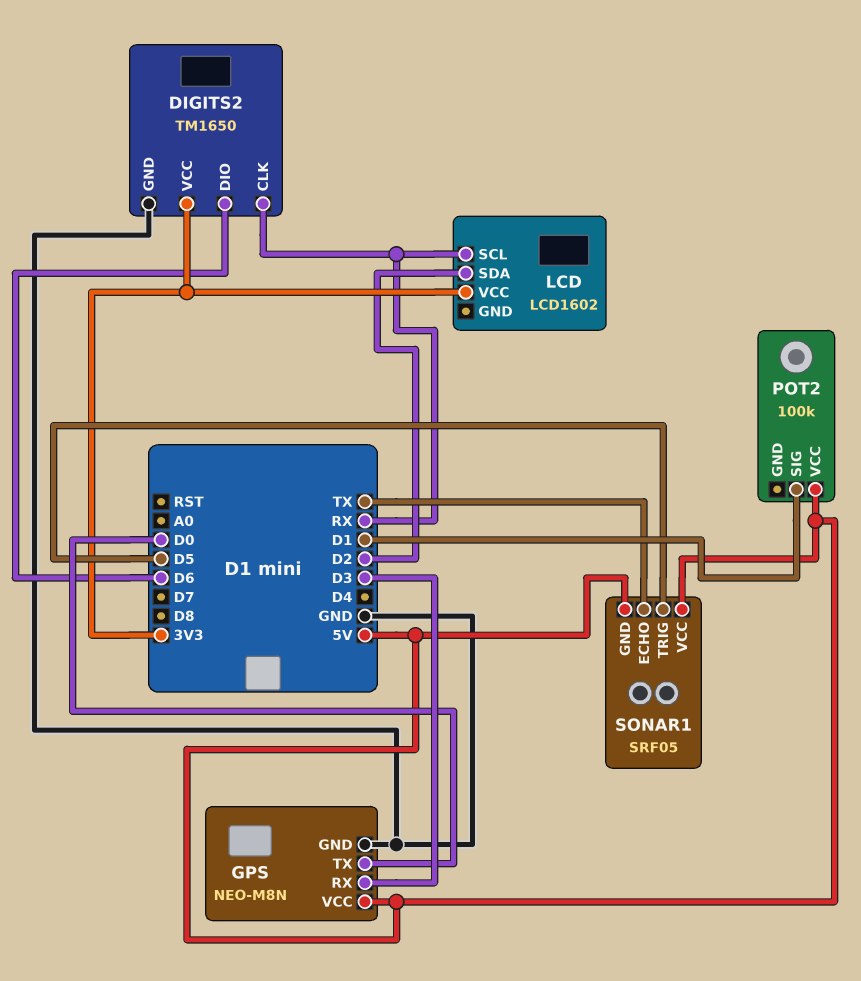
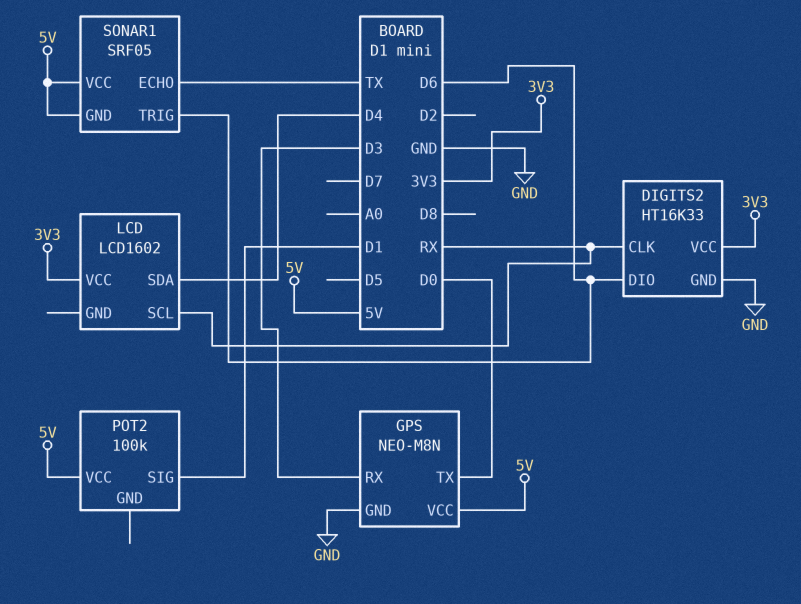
DIGITS2: TM1650 -> HT16K33
LCD pin SDA: D2 -> D4
SONAR1 pin TRIG: D5 -> D6

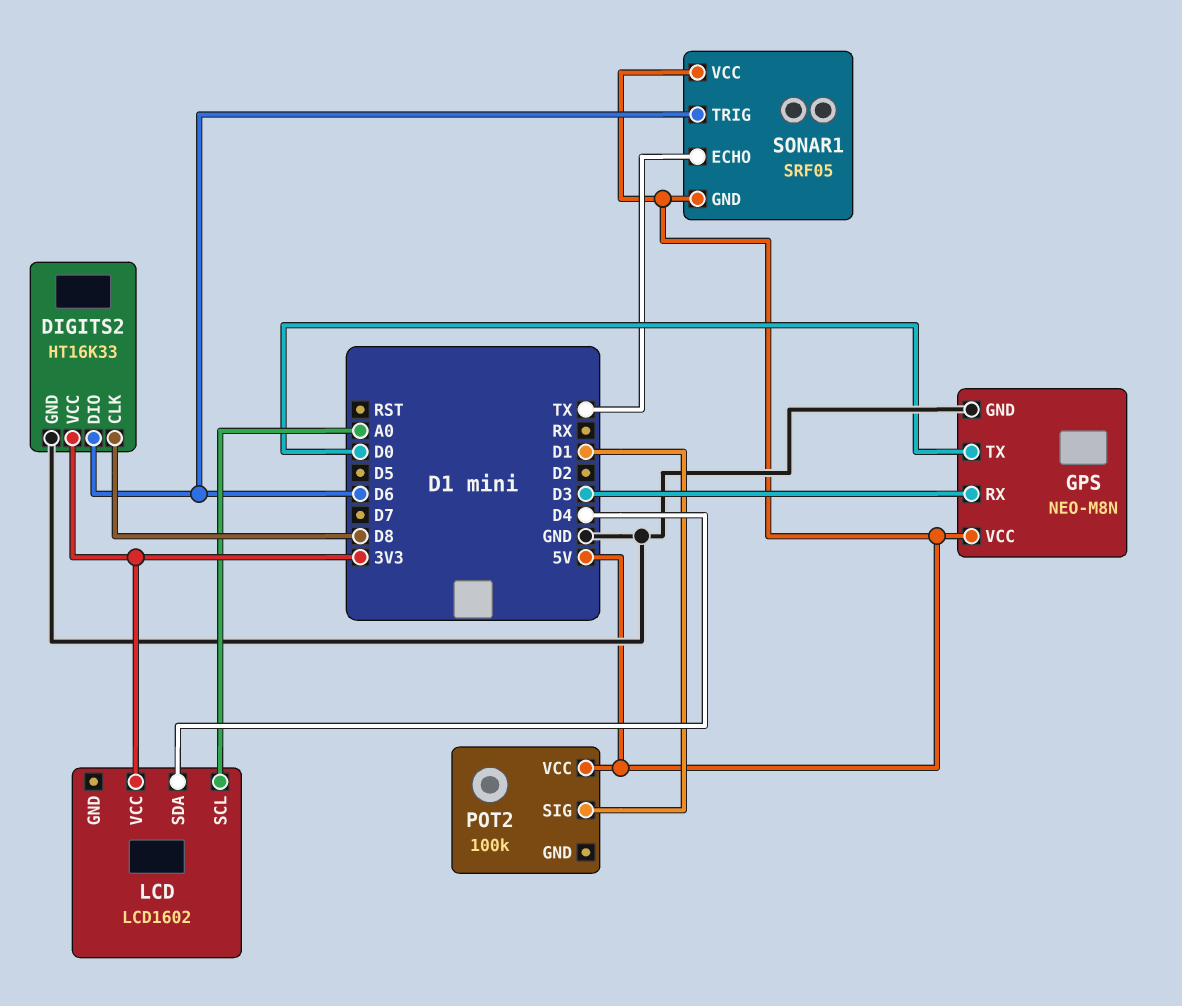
DIGITS2 pin CLK: RX -> D8
LCD pin SCL: RX -> A0

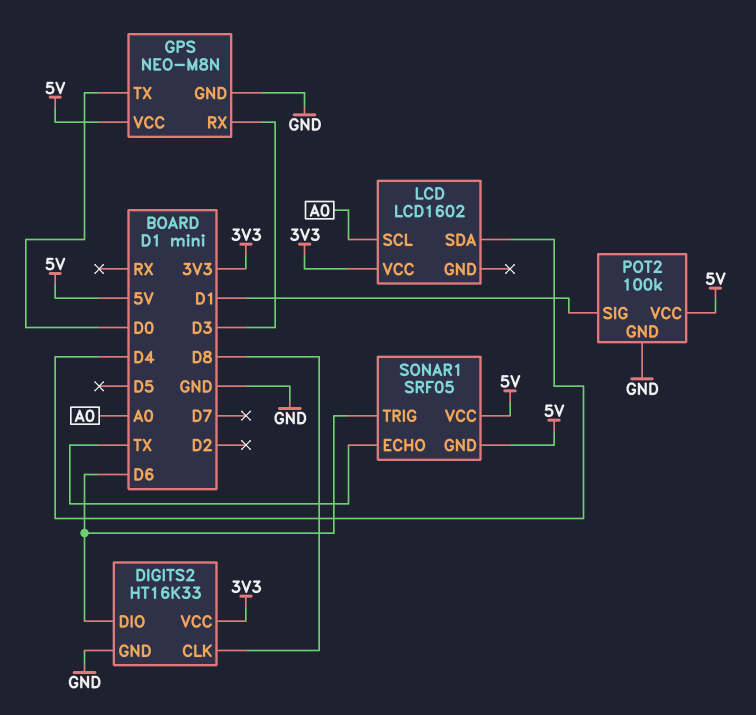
POT2 pin GND: none -> GND

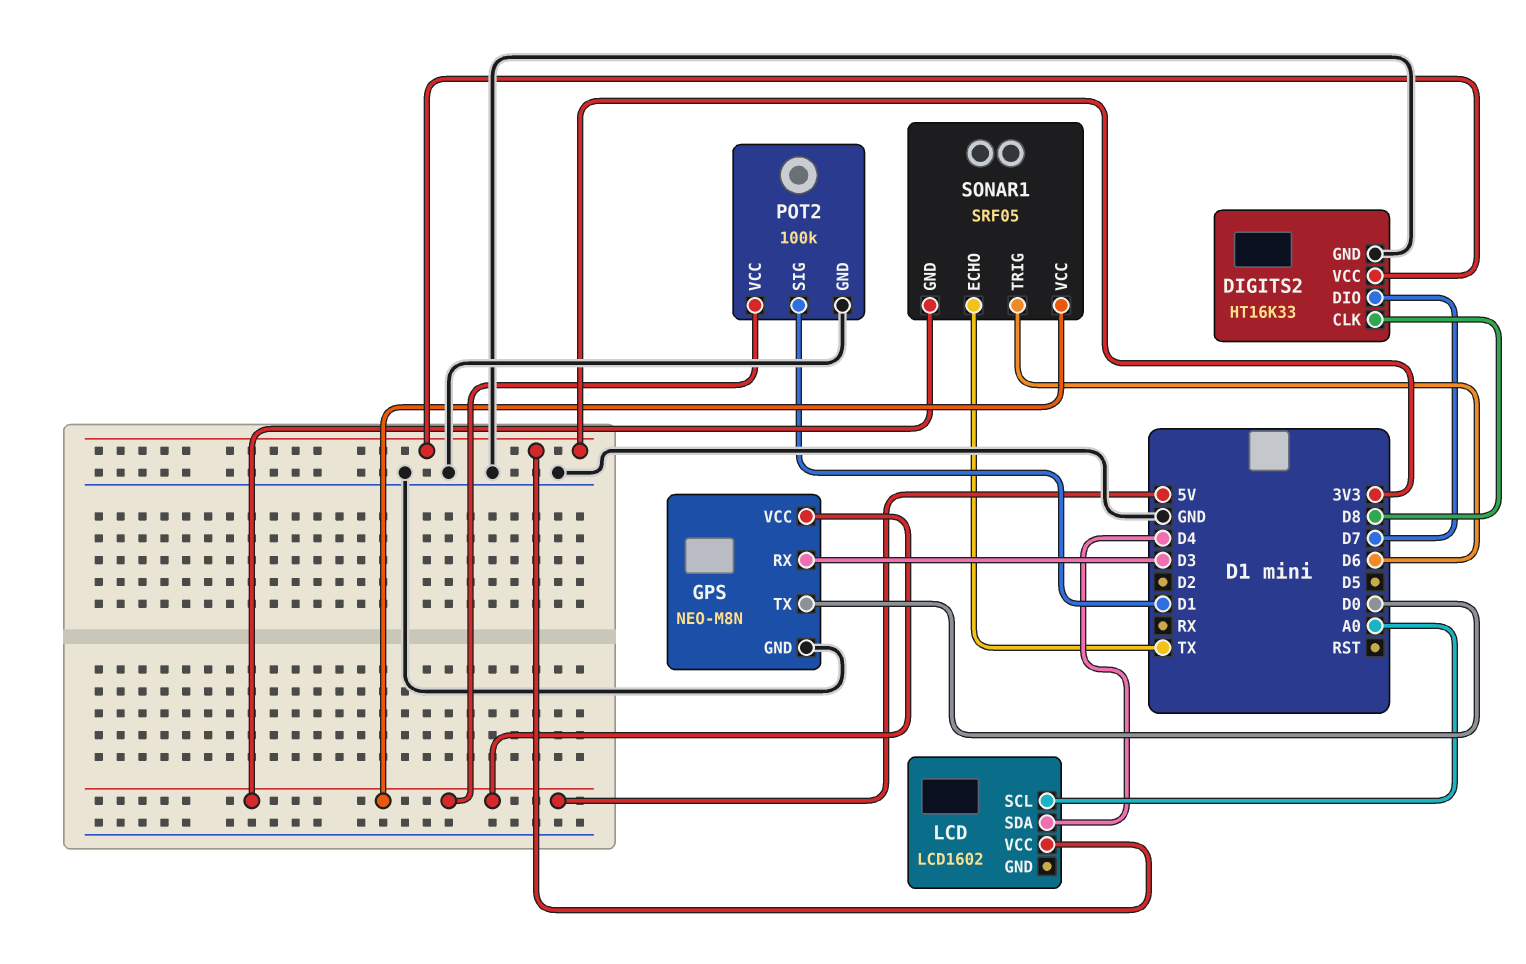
DIGITS2 pin DIO: D6 -> D7

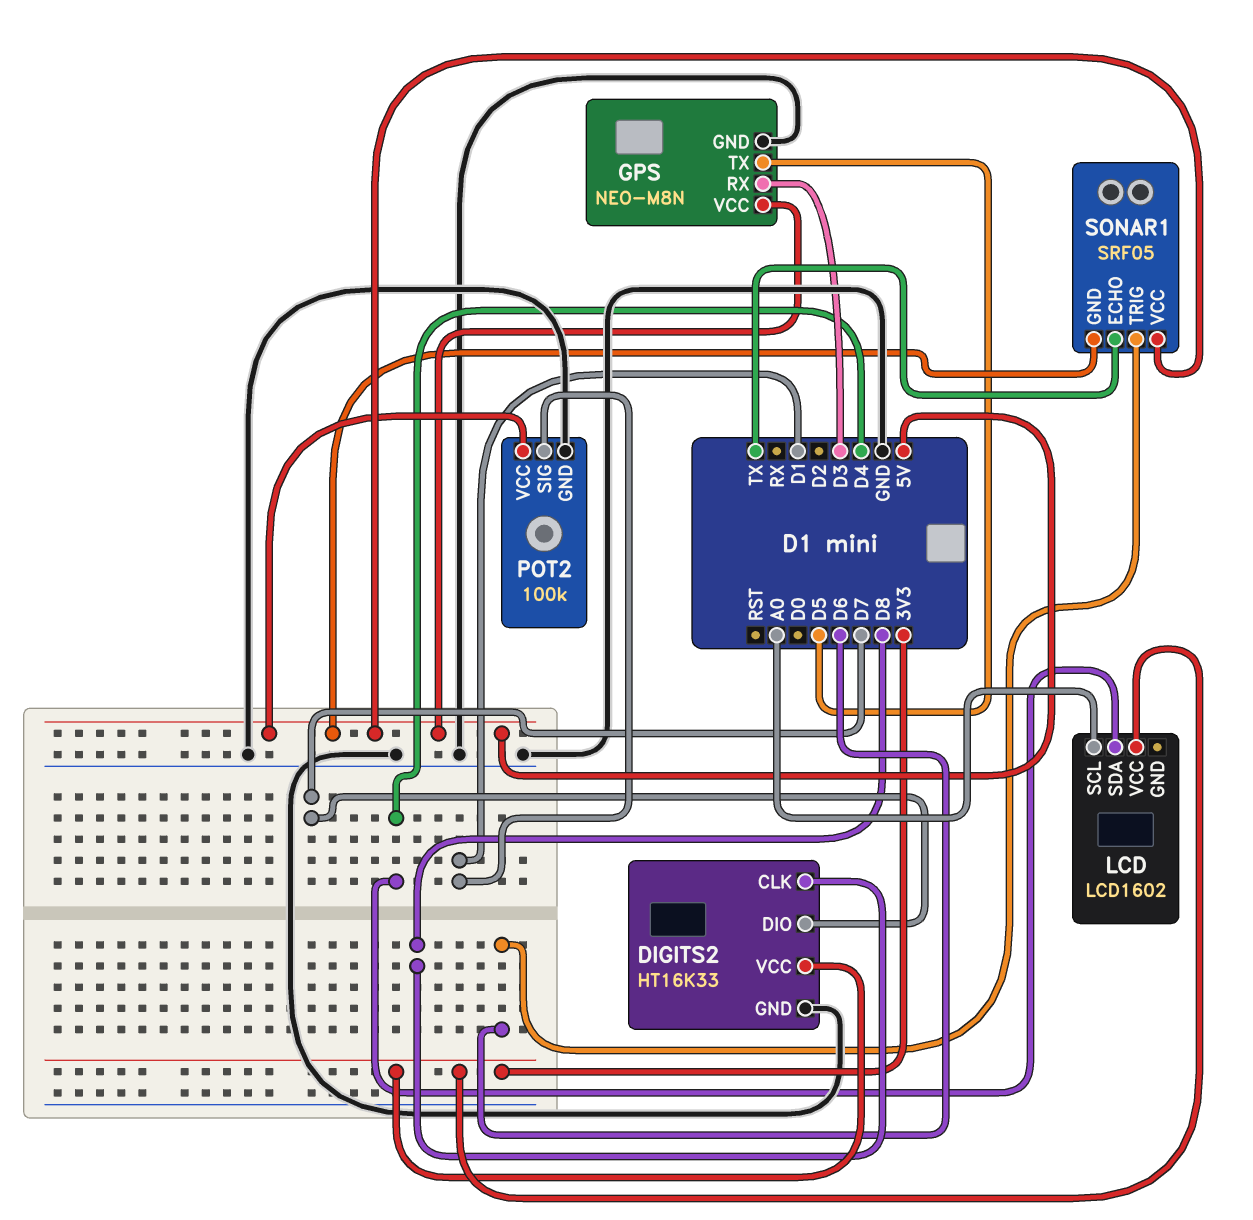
GPS pin TX: D0 -> D5

